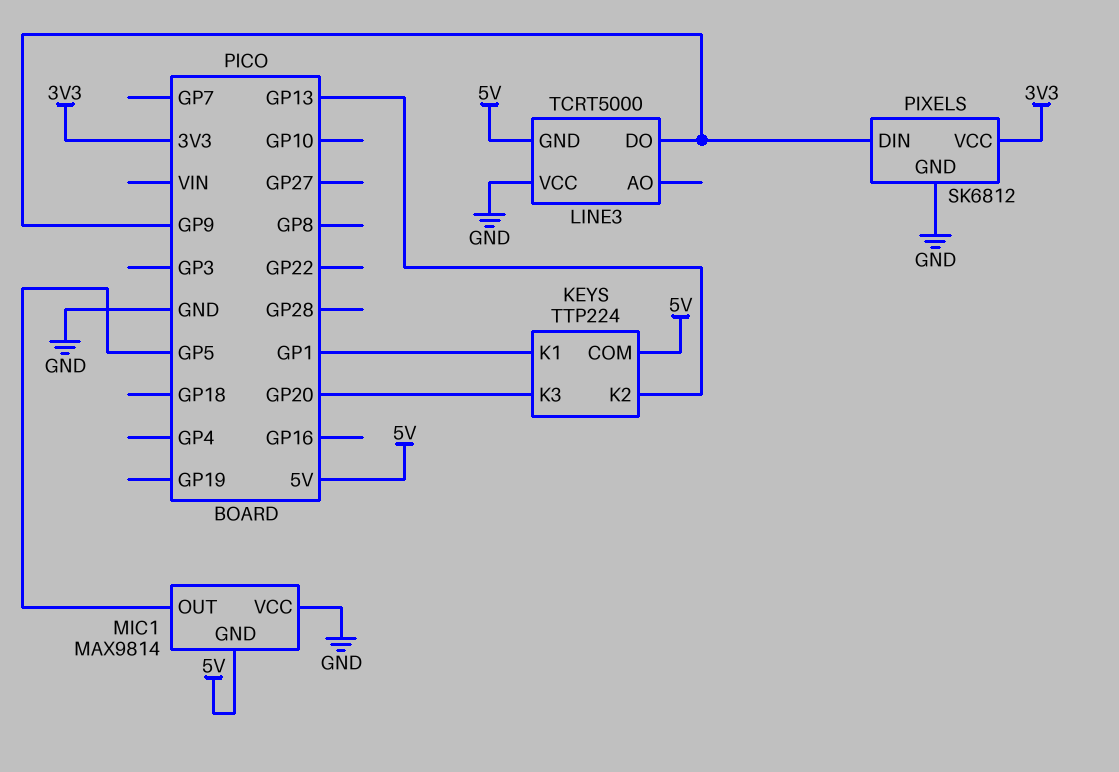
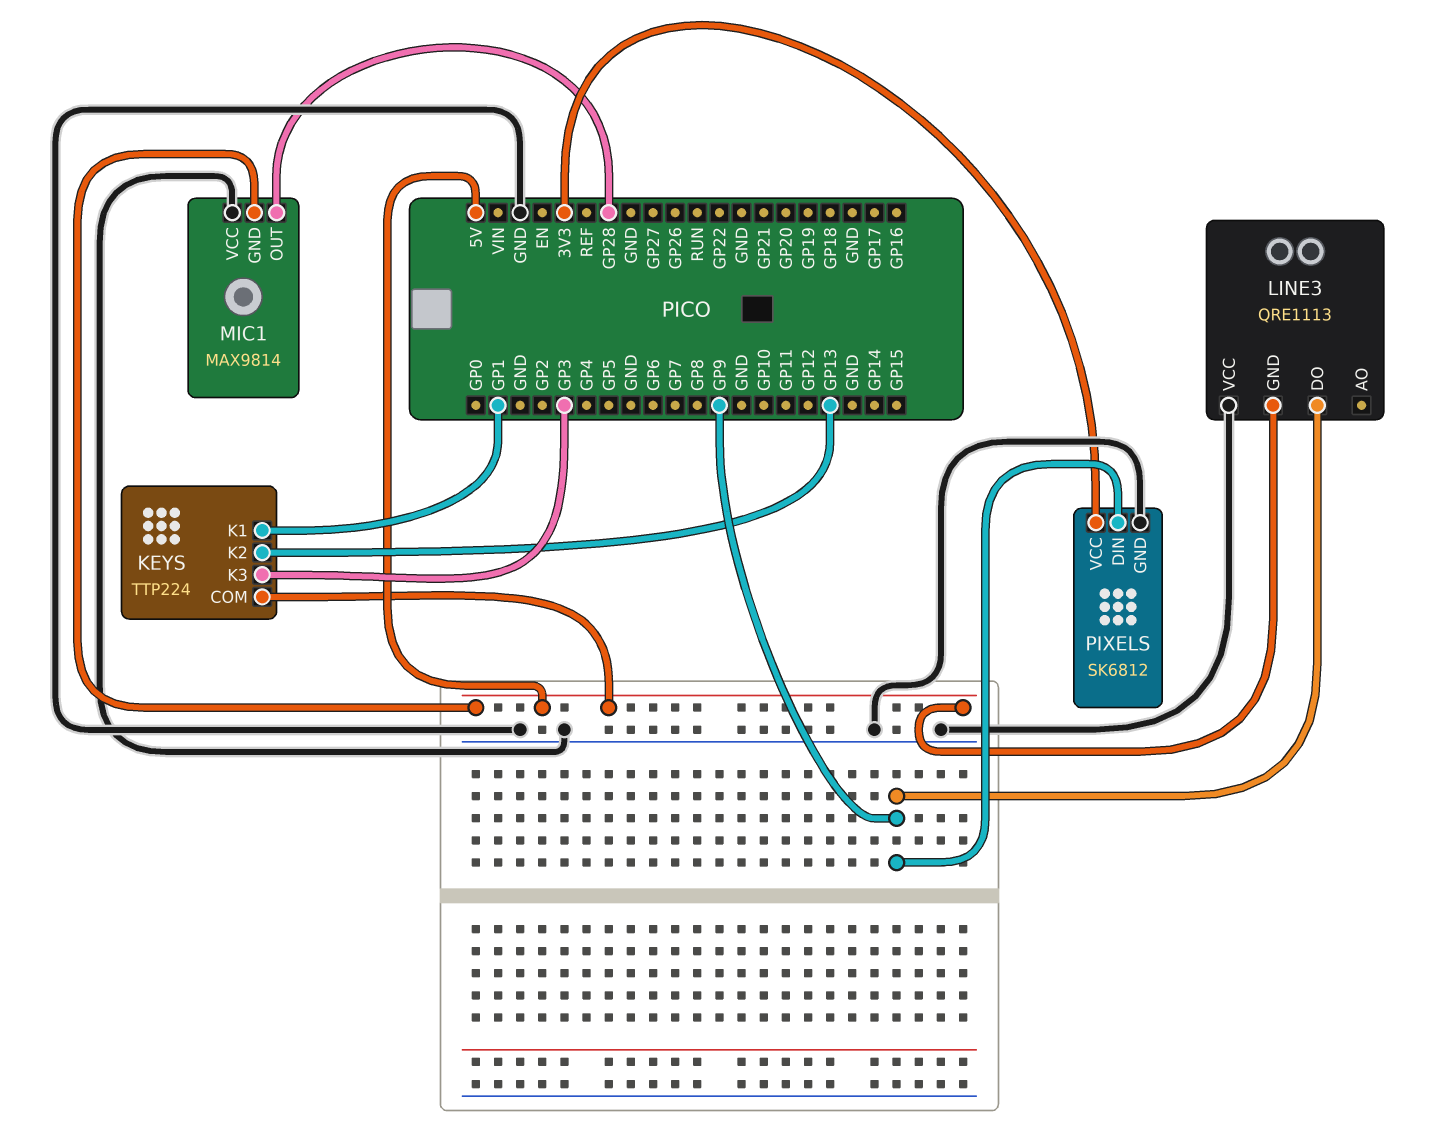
KEYS pin K3: GP20 -> GP3
LINE3: TCRT5000 -> QRE1113
MIC1 pin OUT: GP5 -> GP28

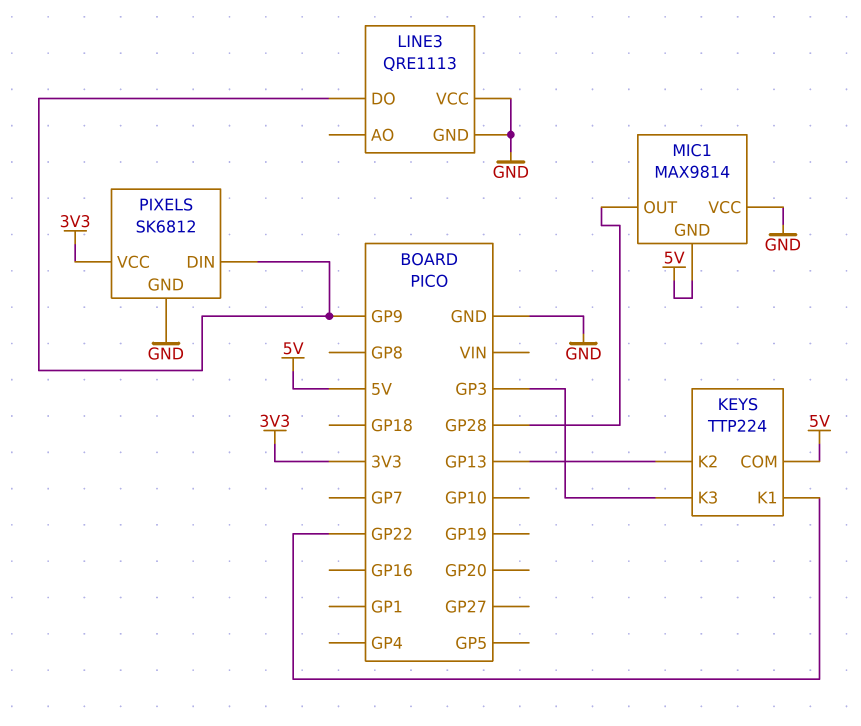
KEYS pin K1: GP1 -> GP22
LINE3 pin GND: 5V -> GND

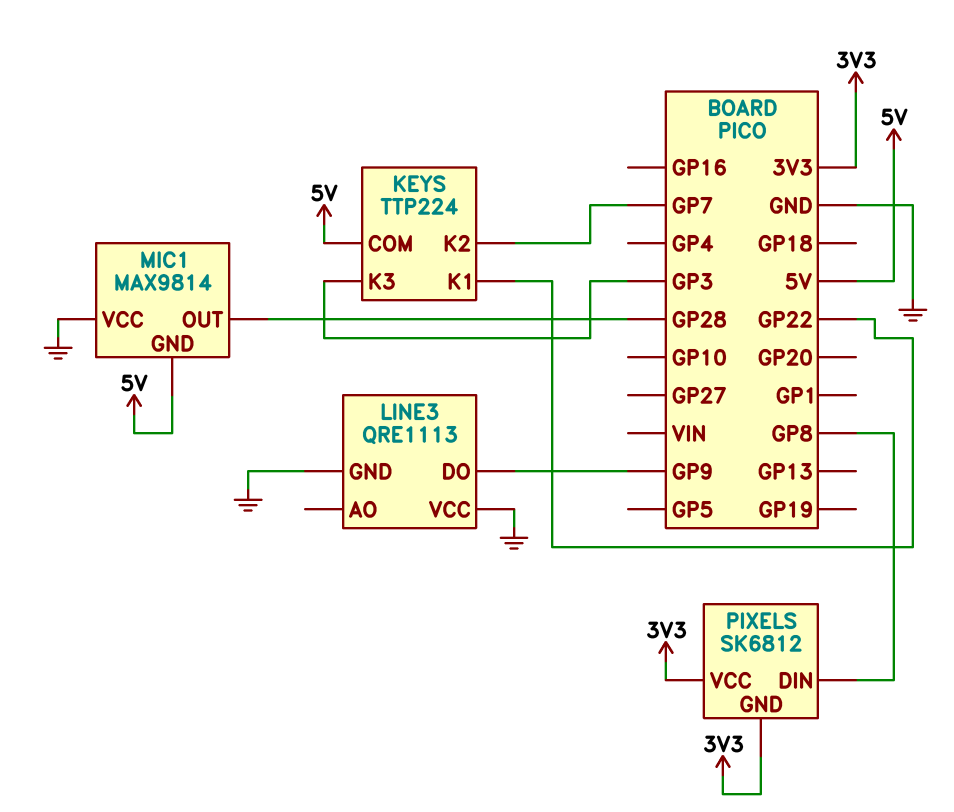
KEYS pin K2: GP13 -> GP7
PIXELS pin DIN: GP9 -> GP8
PIXELS pin GND: GND -> 3V3

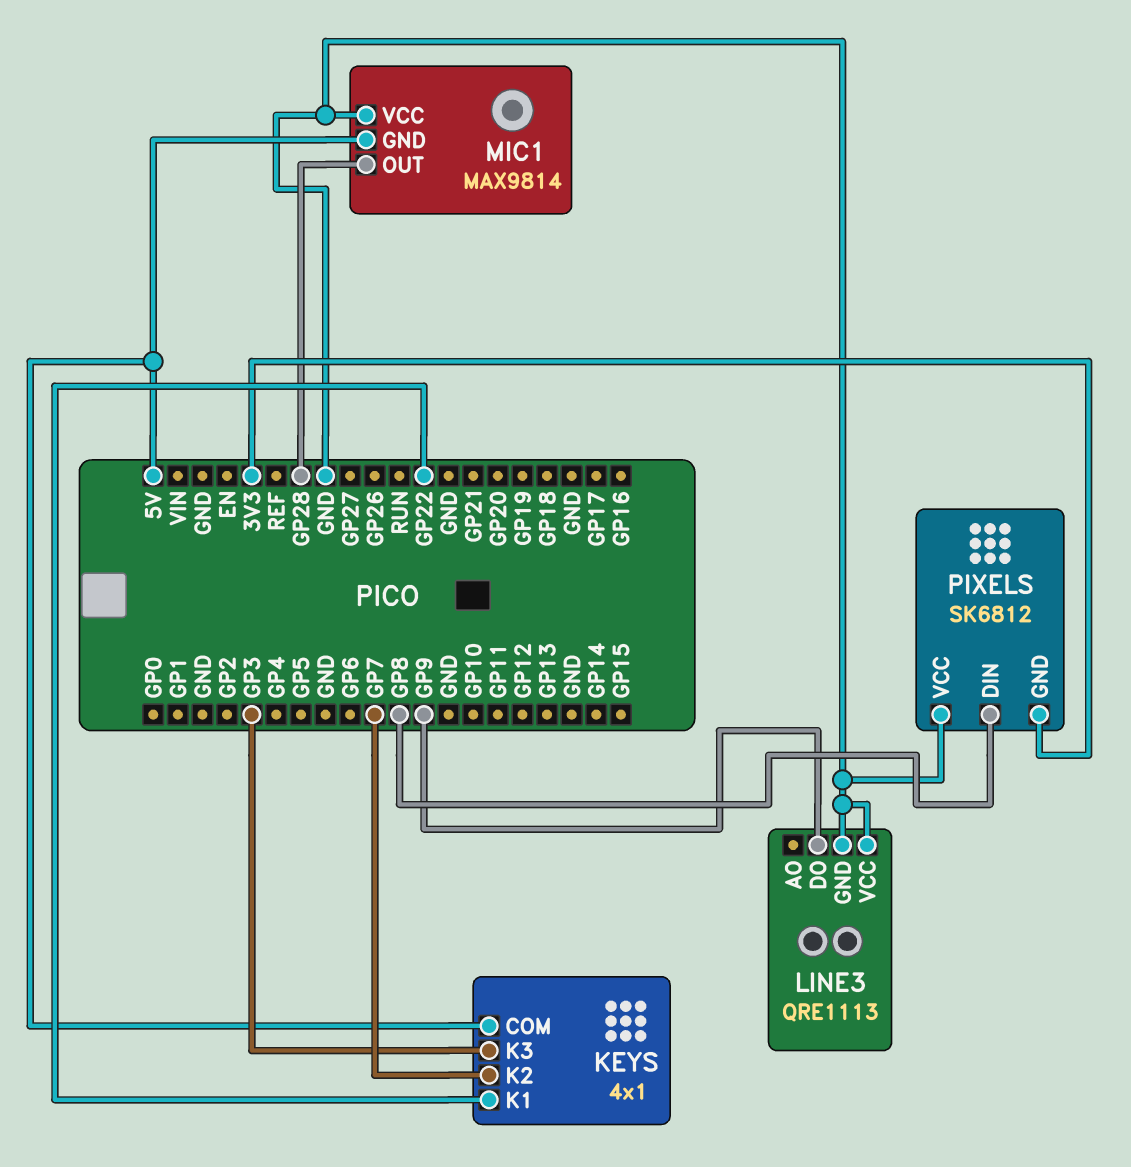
KEYS: TTP224 -> 4x1
PIXELS pin VCC: 3V3 -> GND

